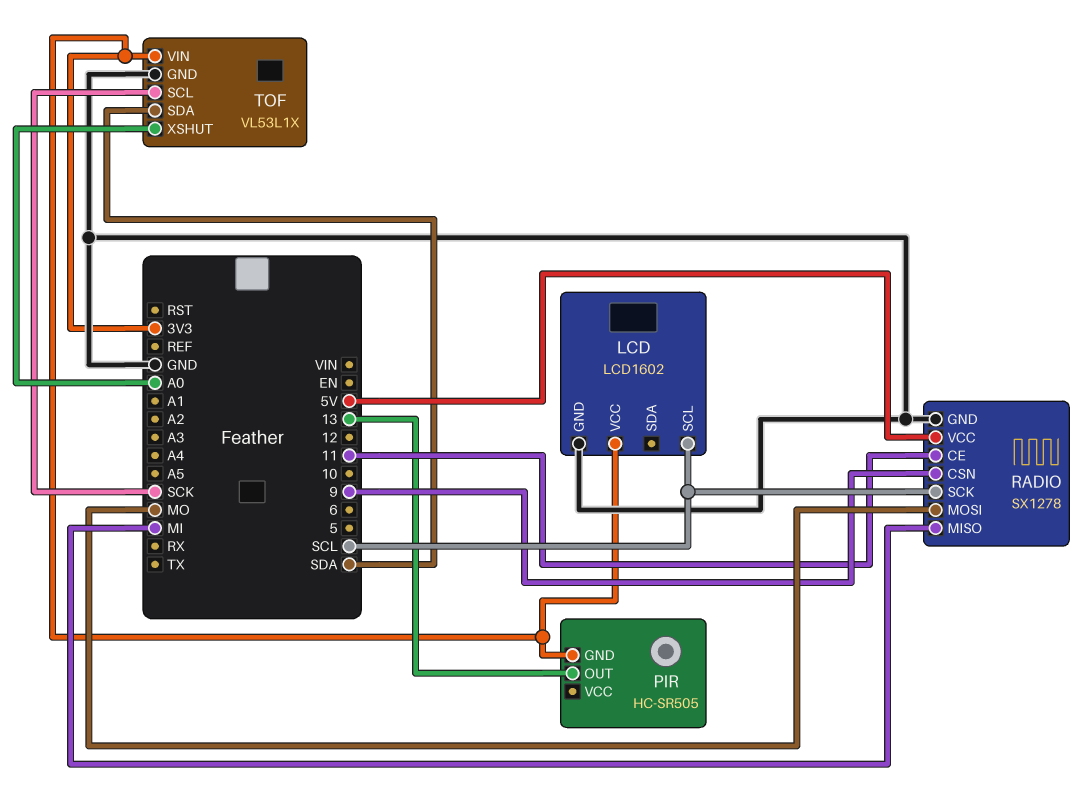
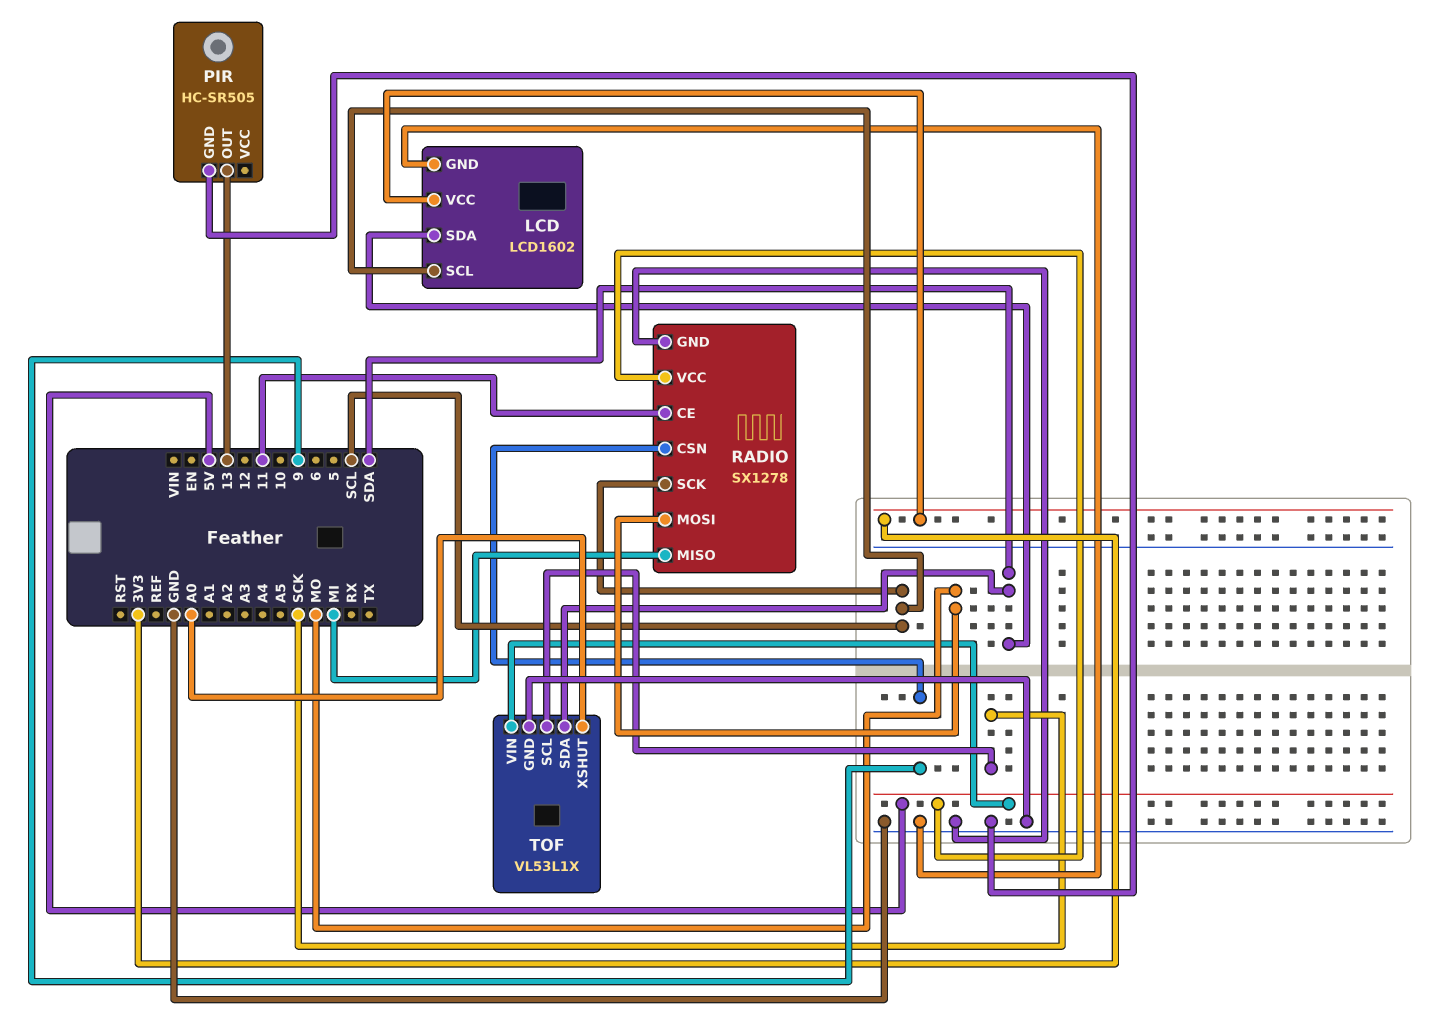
LCD pin SDA: none -> SDA
PIR pin GND: 3V3 -> GND
TOF pin VIN: 3V3 -> 5V

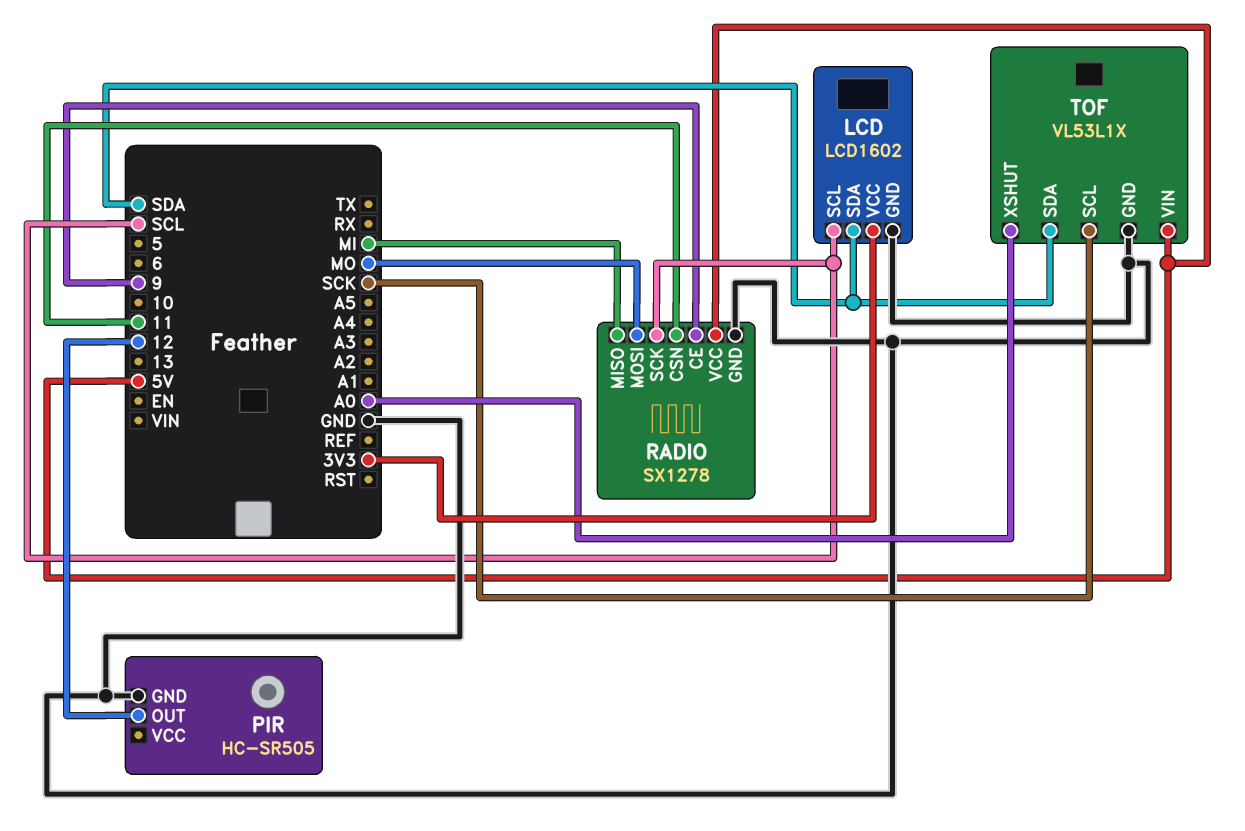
PIR pin OUT: 13 -> 12
RADIO pin CE: 11 -> 9
RADIO pin CSN: 9 -> 11

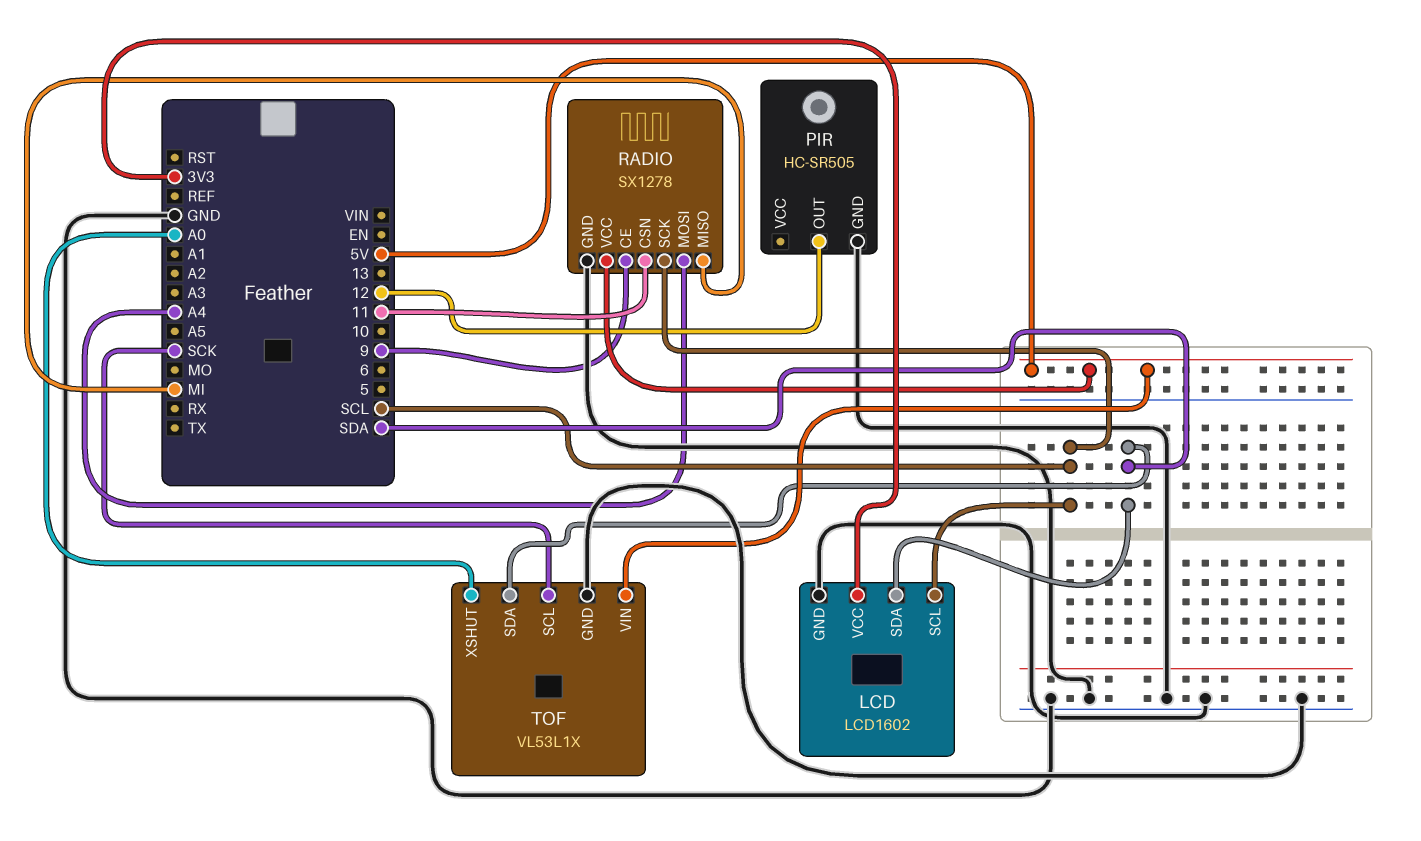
RADIO pin MOSI: MO -> A4

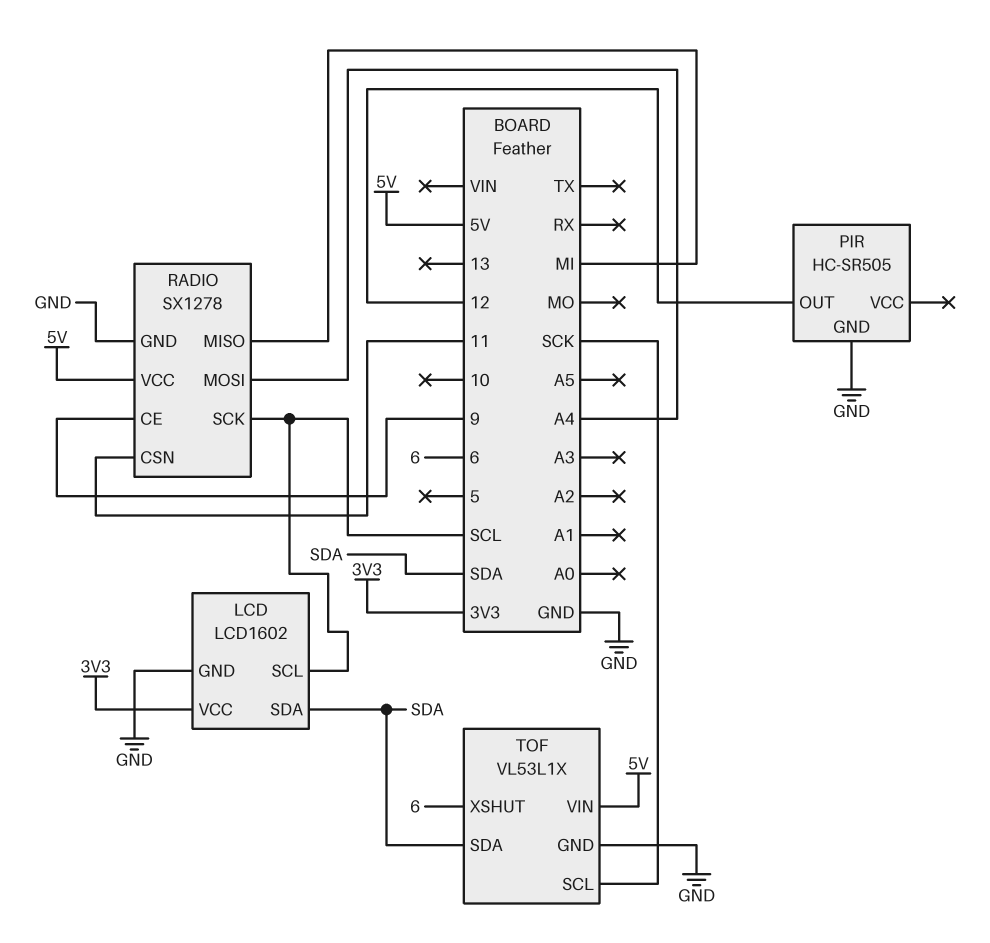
TOF pin XSHUT: A0 -> 6

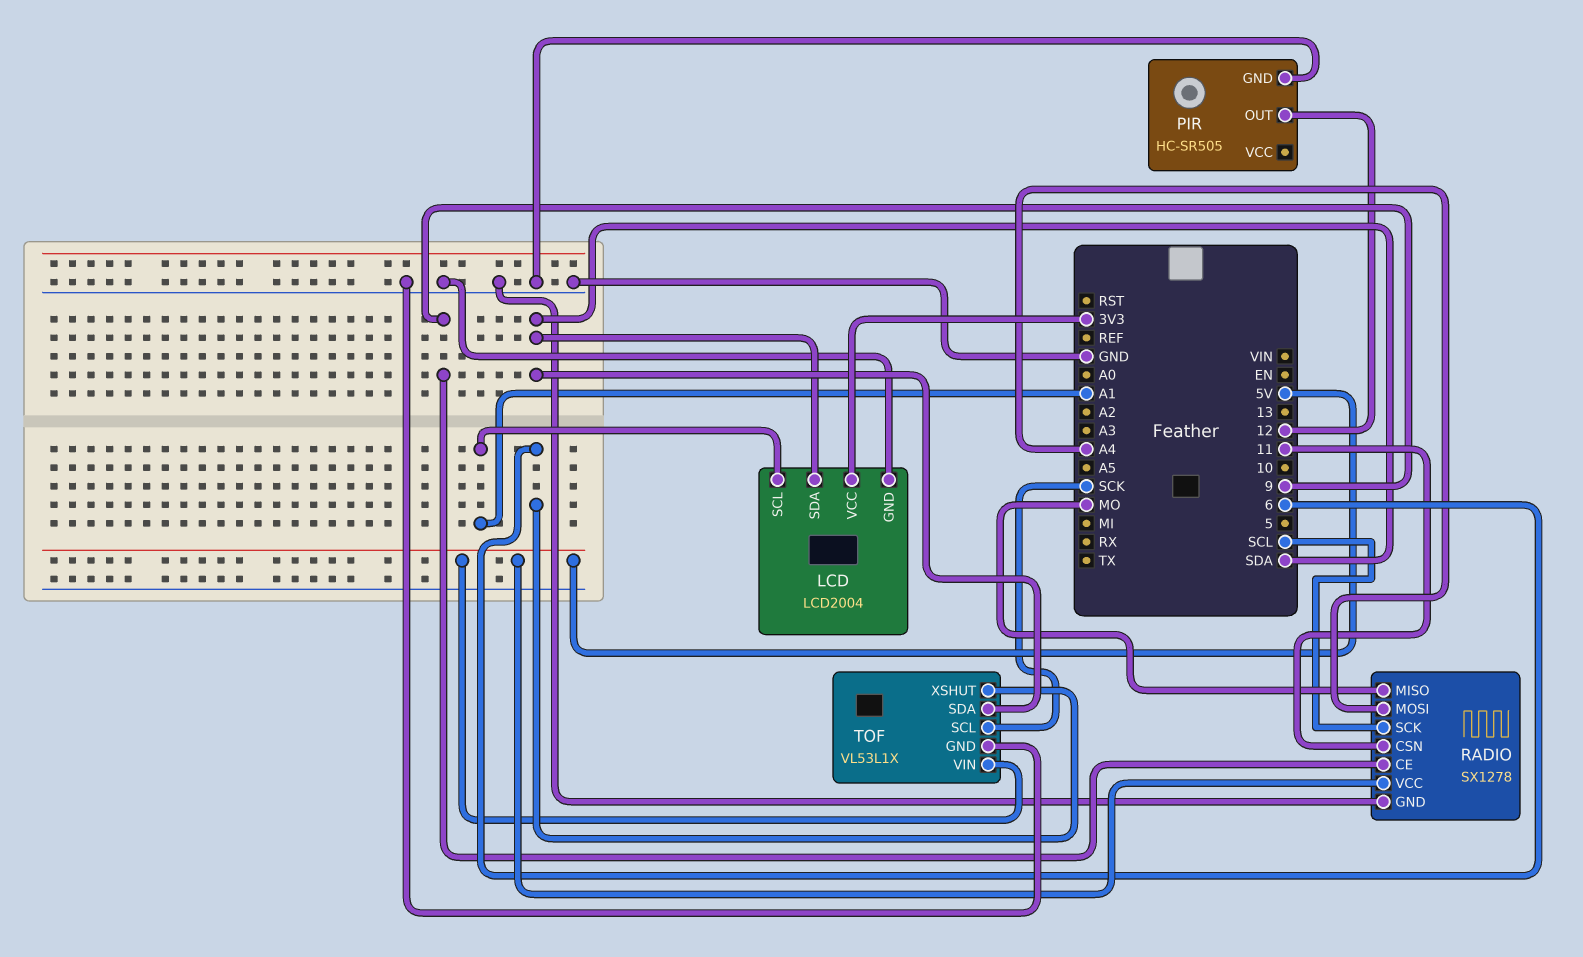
LCD: LCD1602 -> LCD2004
LCD pin SCL: SCL -> A1
RADIO pin MISO: MI -> MO

